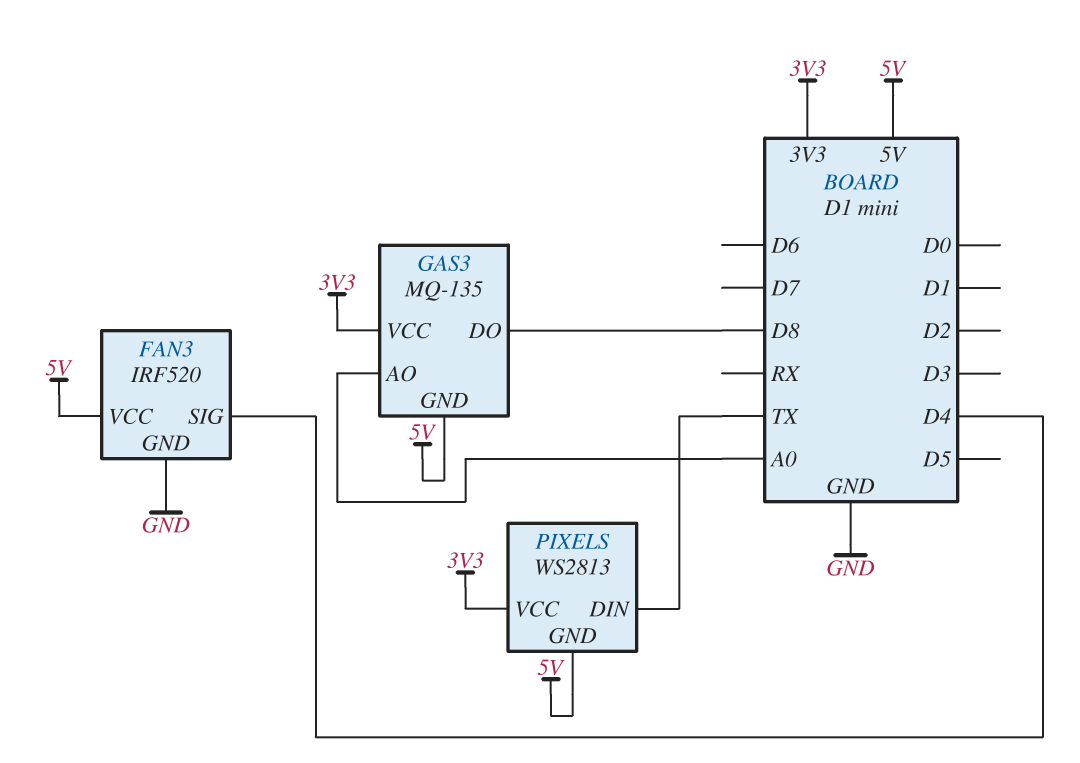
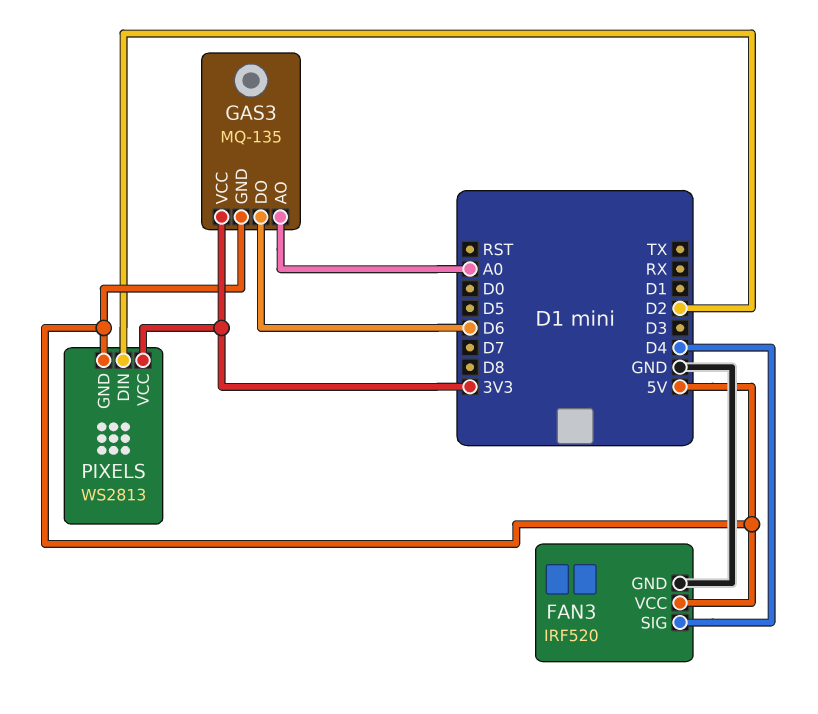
GAS3 pin DO: D8 -> D6
PIXELS pin DIN: TX -> D2

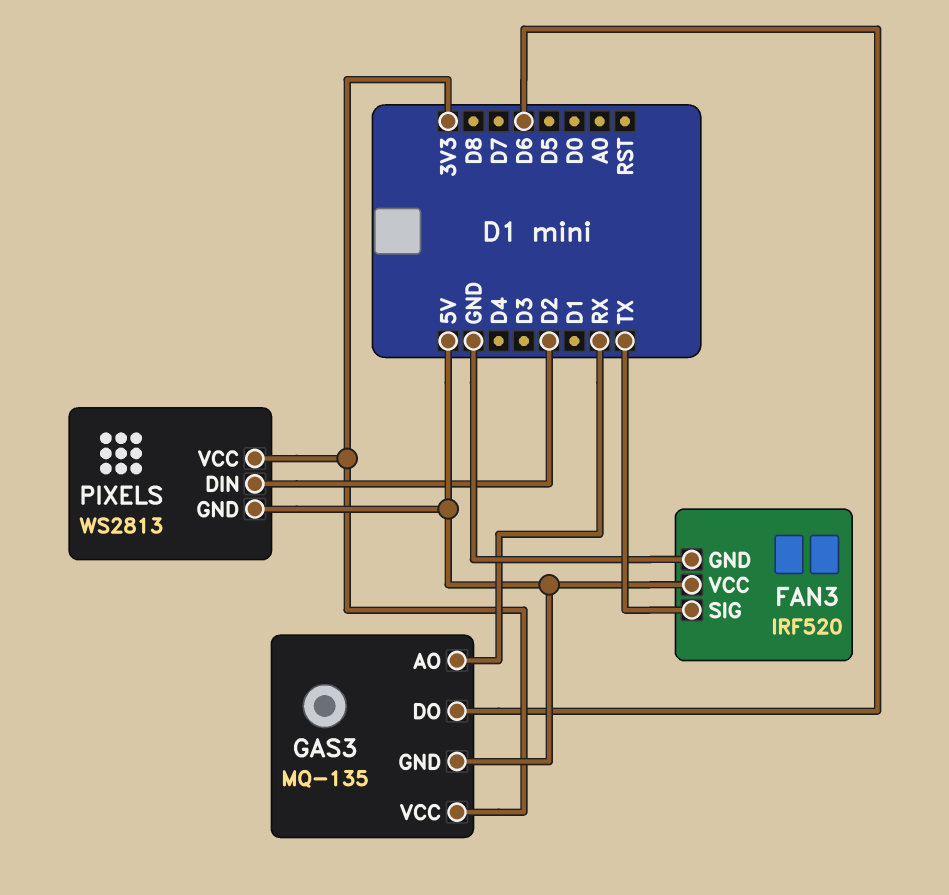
FAN3 pin SIG: D4 -> TX
GAS3 pin AO: A0 -> RX

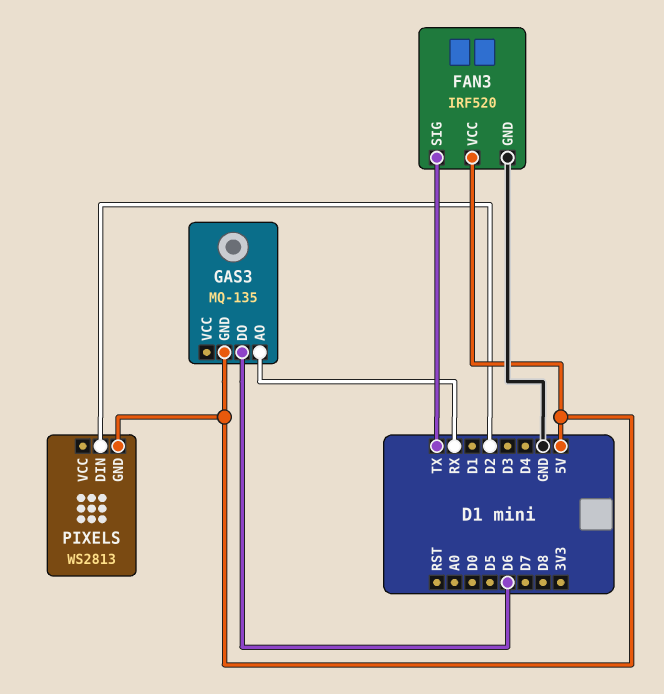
GAS3 pin VCC: 3V3 -> none
PIXELS pin VCC: 3V3 -> none

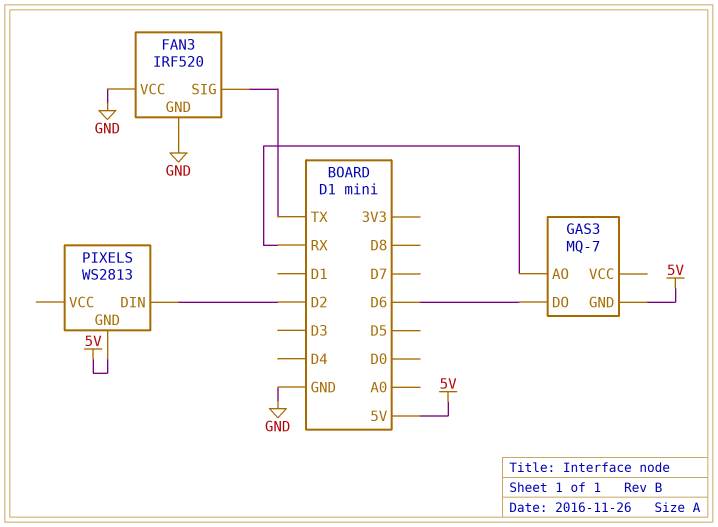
FAN3 pin VCC: 5V -> GND
GAS3: MQ-135 -> MQ-7

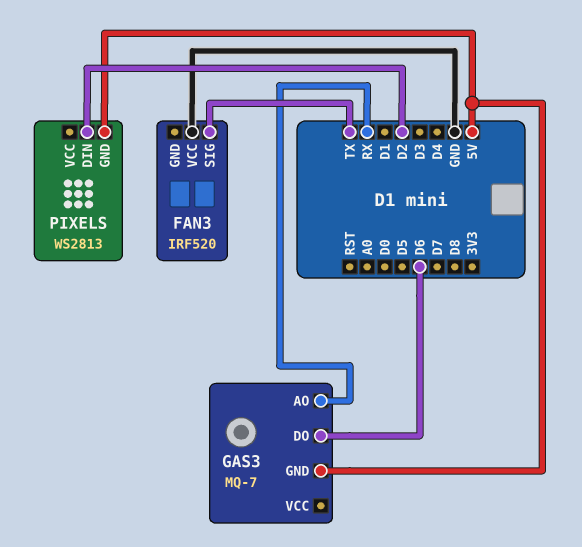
FAN3 pin GND: GND -> none

